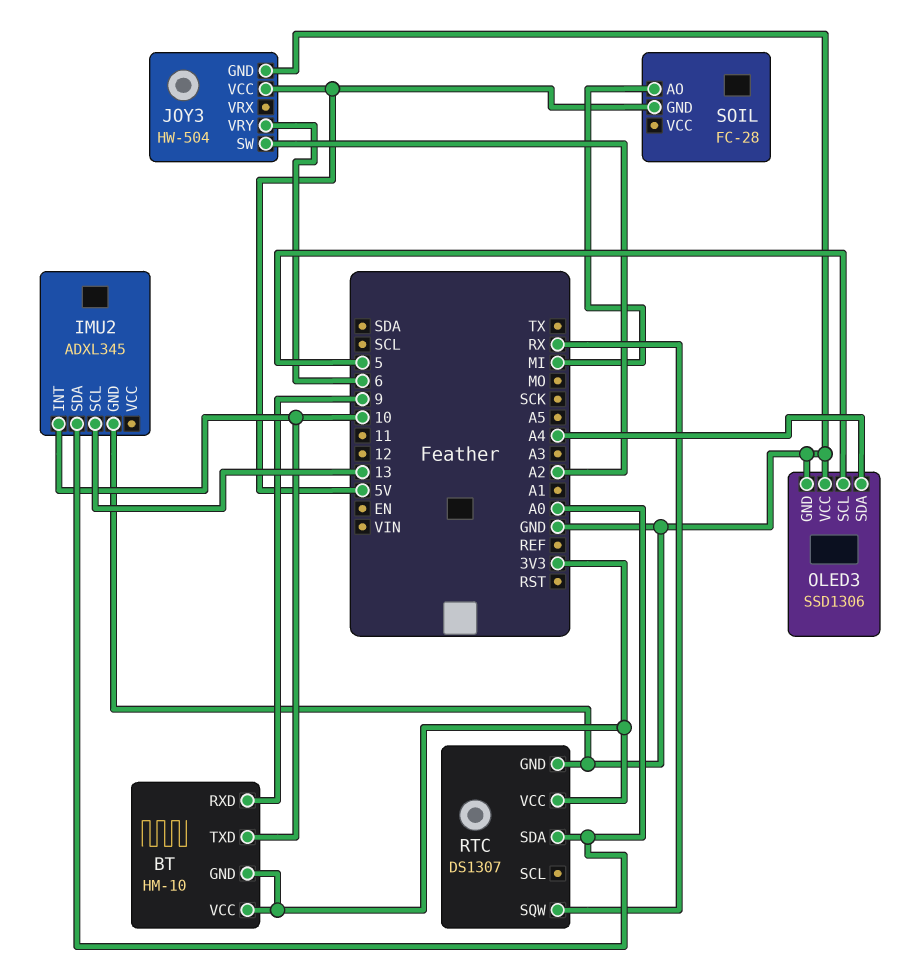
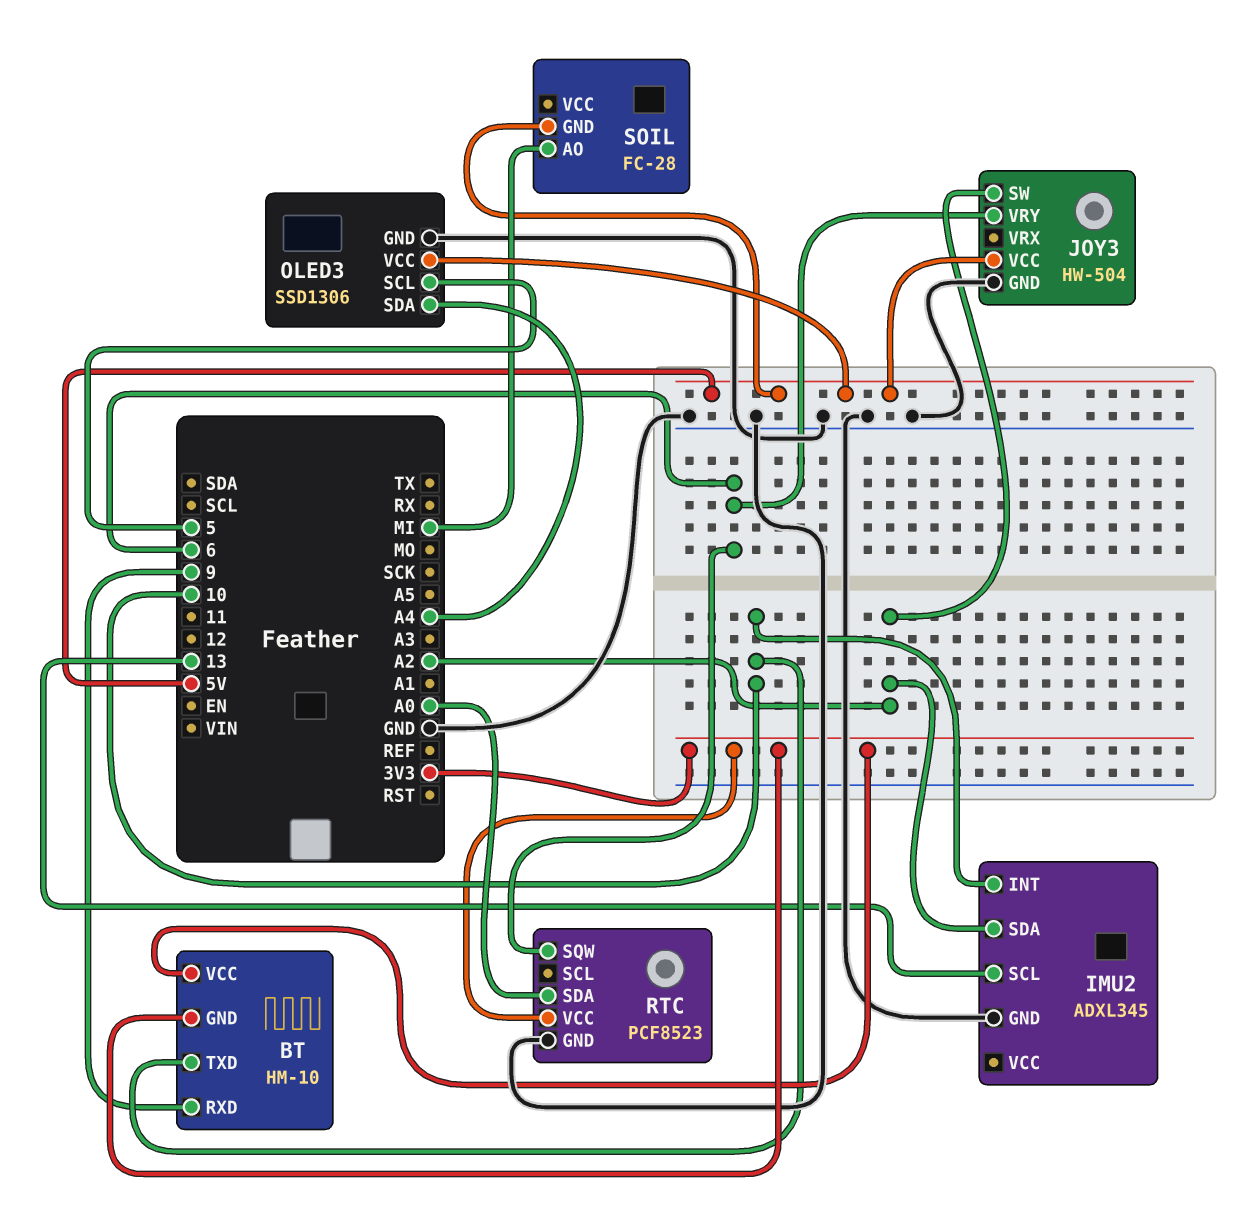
IMU2 pin SDA: A0 -> A2
OLED3 pin VCC: GND -> 5V
RTC: DS1307 -> PCF8523
RTC pin SQW: RX -> 6

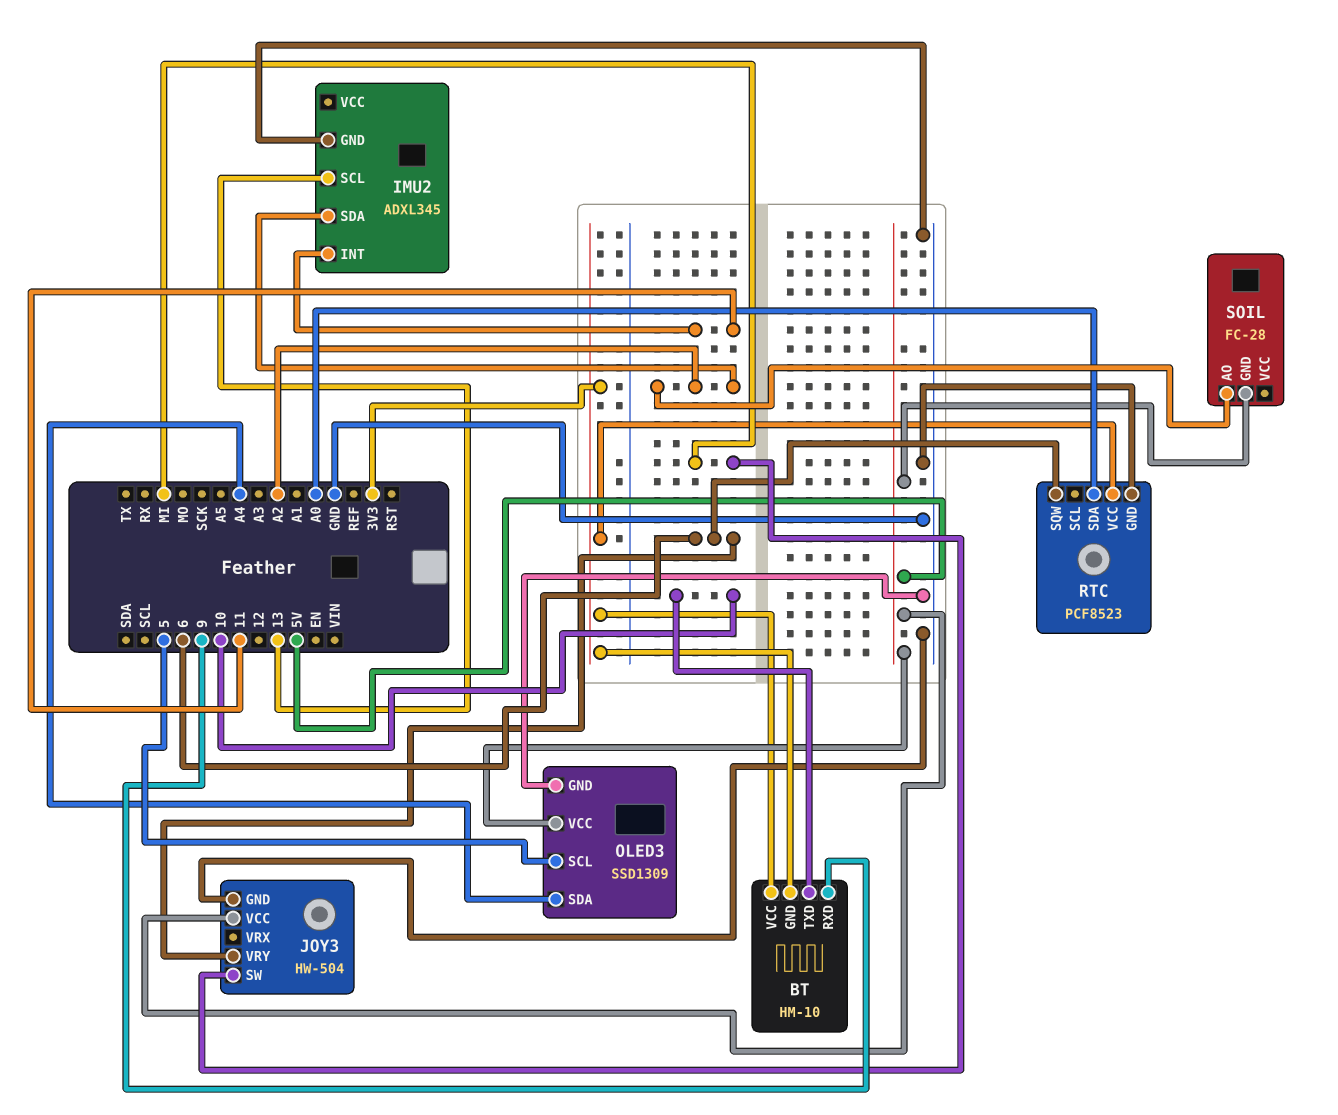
IMU2 pin INT: 10 -> 11
JOY3 pin SW: A2 -> MI
OLED3: SSD1306 -> SSD1309
SOIL pin AO: MI -> A2

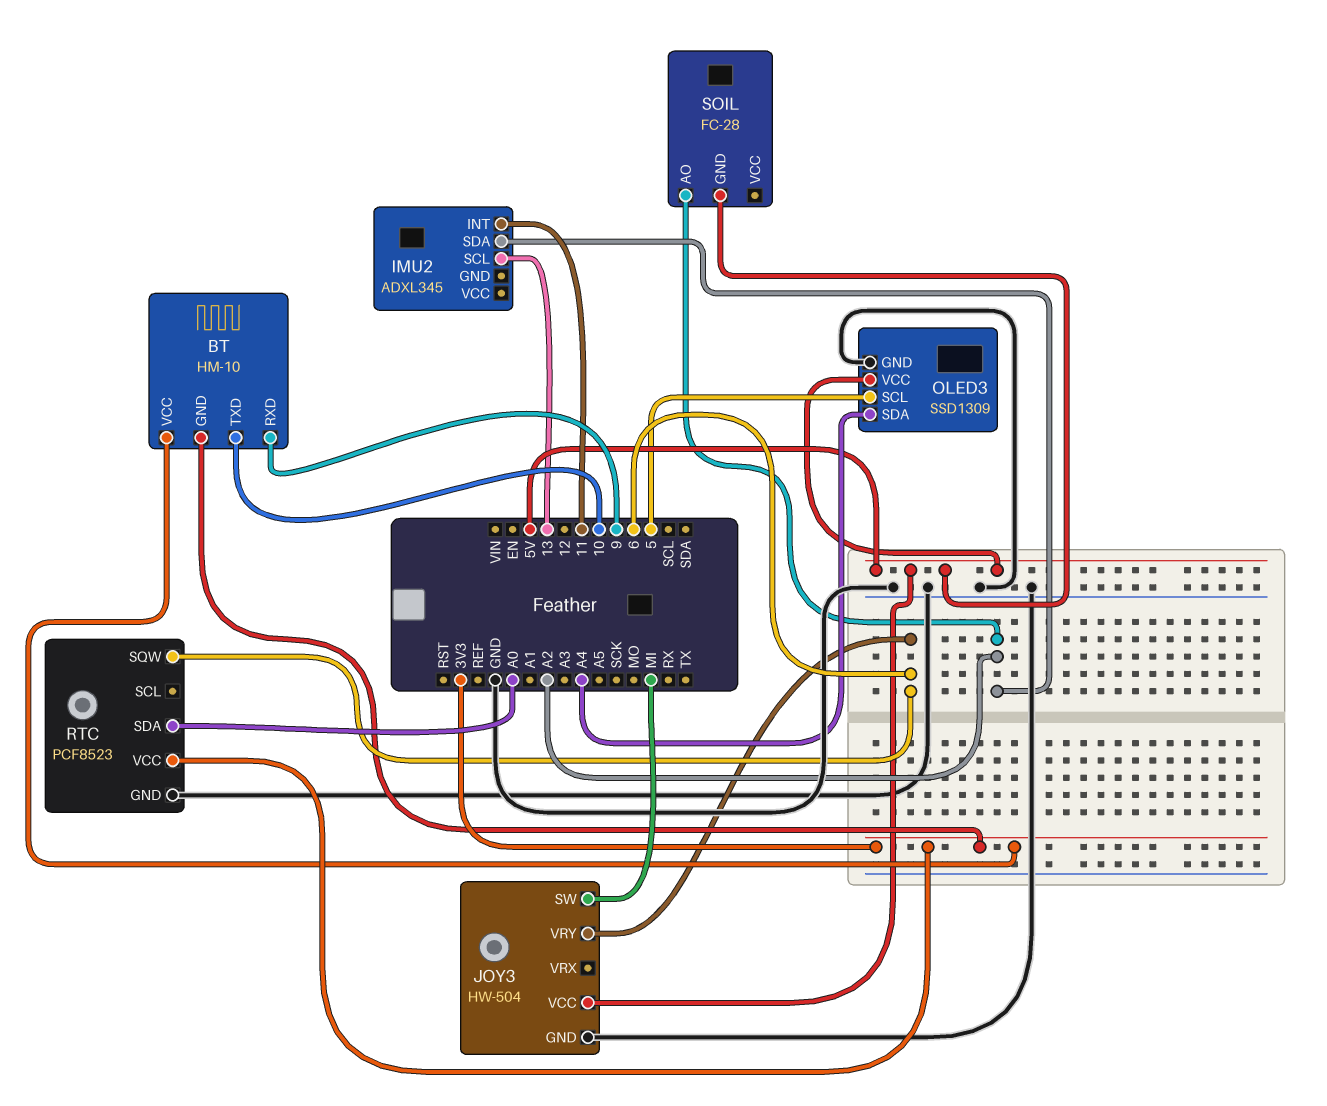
IMU2 pin GND: GND -> none

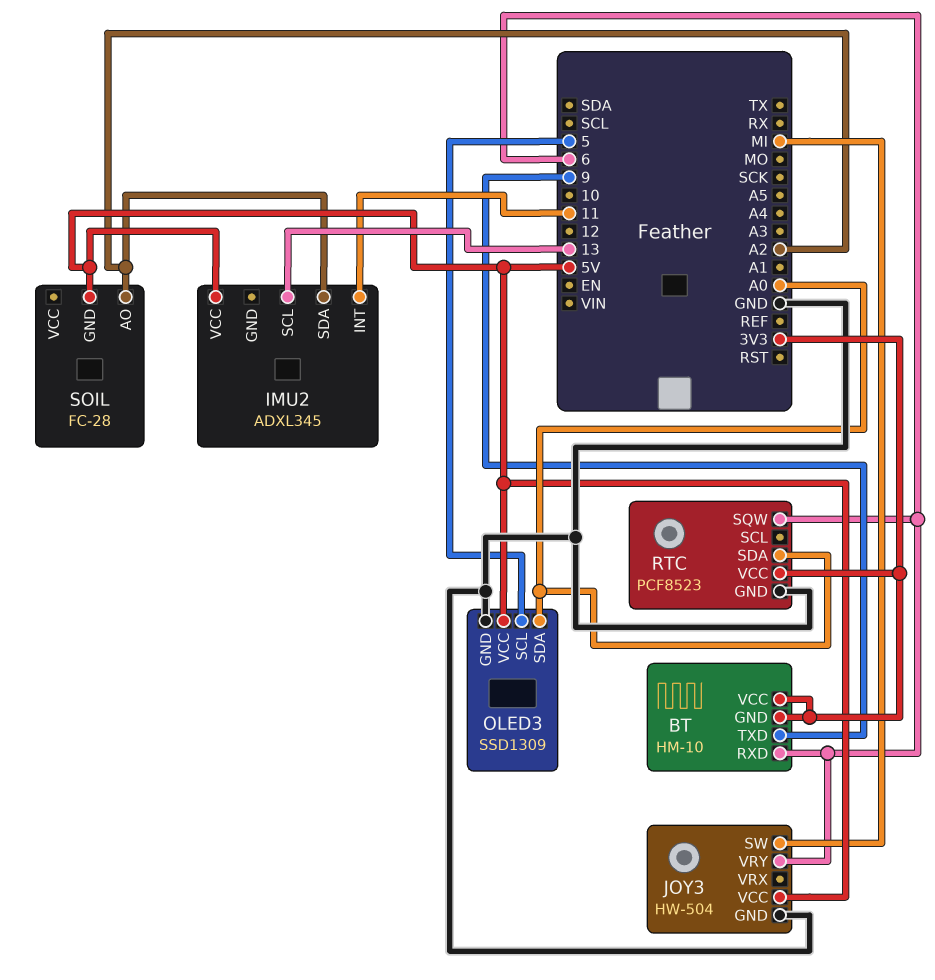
BT pin RXD: 9 -> 6
BT pin TXD: 10 -> 9
IMU2 pin VCC: none -> 5V
OLED3 pin SDA: A4 -> A0

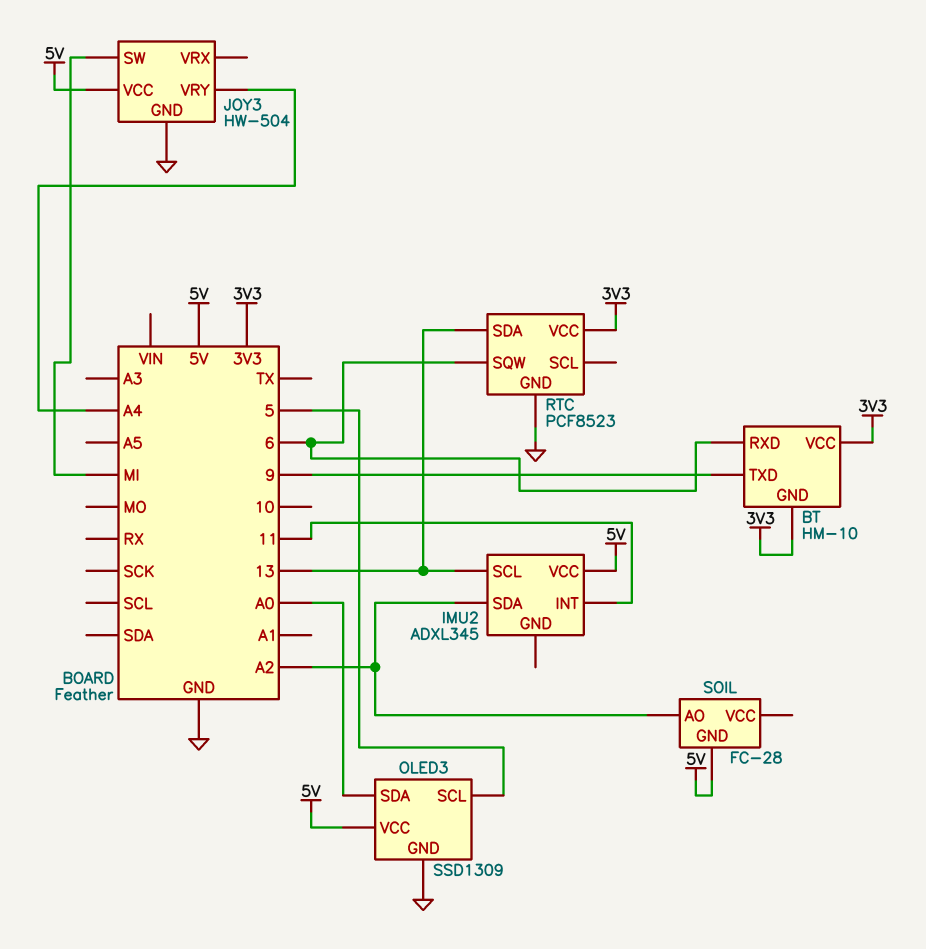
JOY3 pin VRY: 6 -> A4
RTC pin SDA: A0 -> 13

